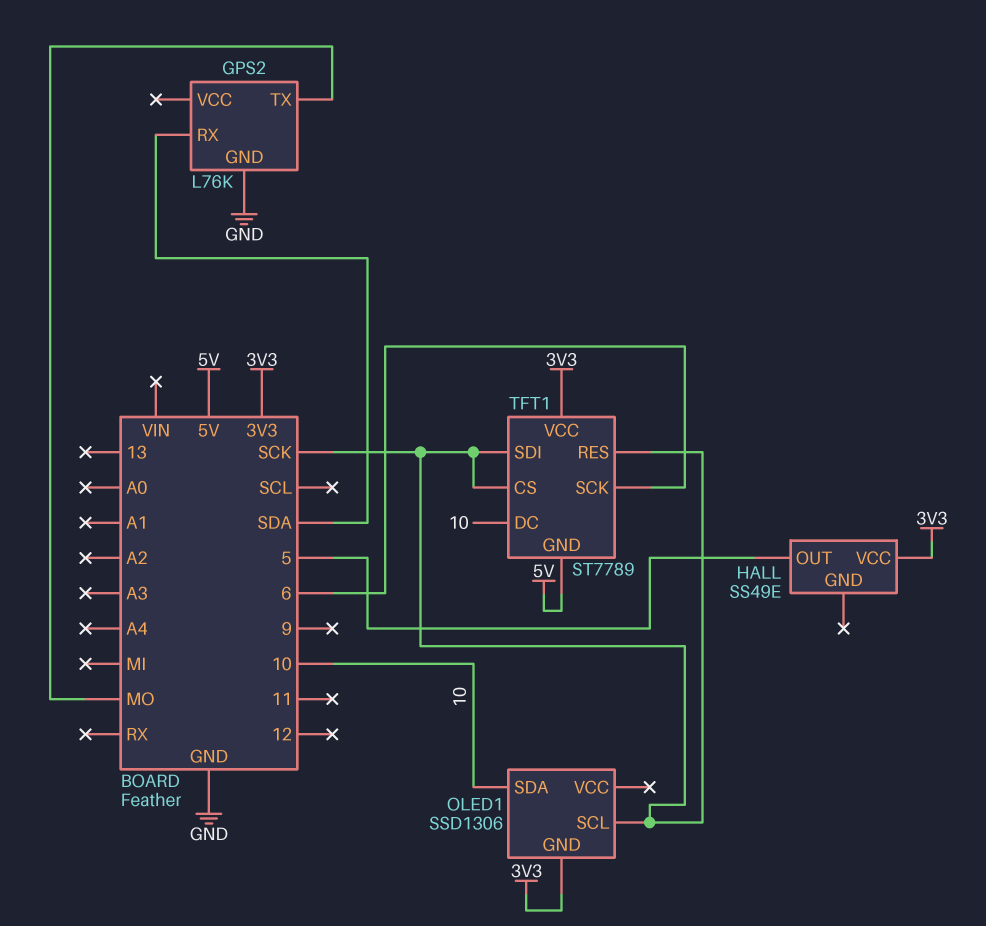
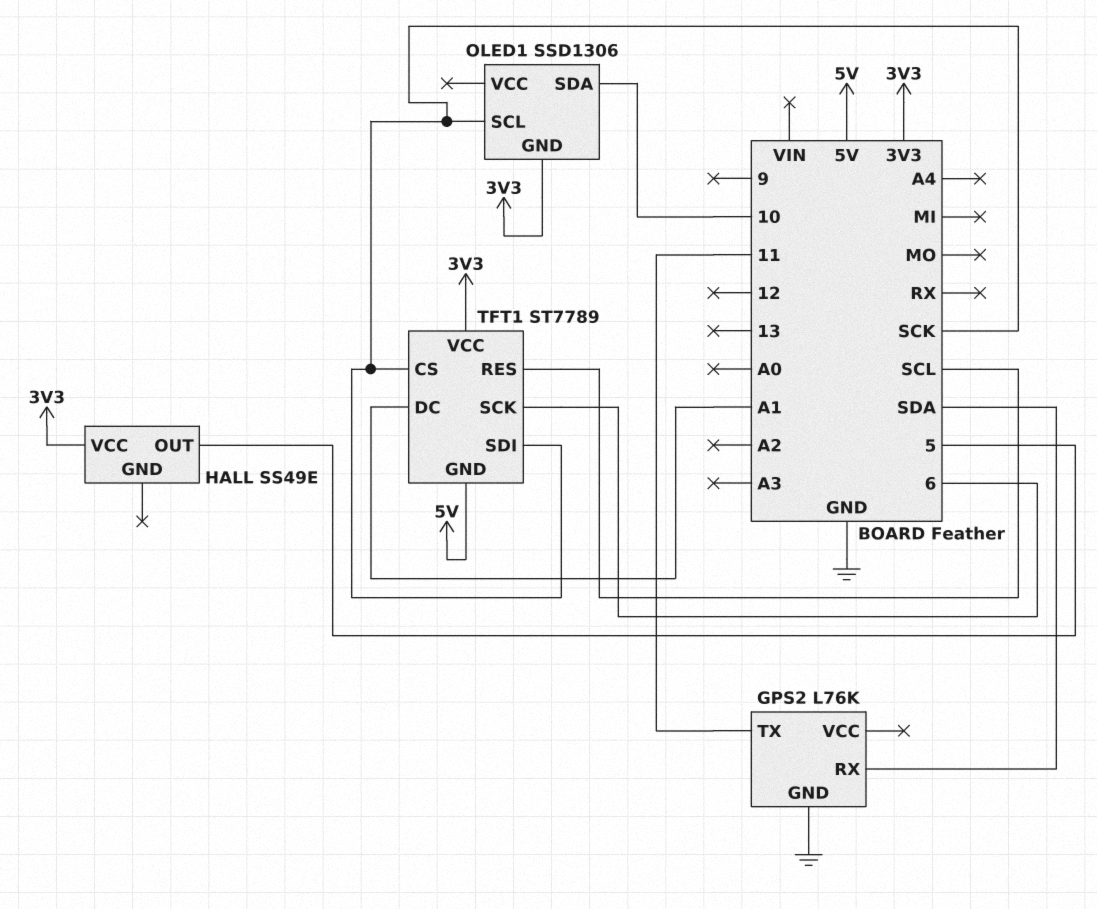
GPS2 pin TX: MO -> 11
TFT1 pin DC: 10 -> A1
TFT1 pin RES: SCK -> SCL

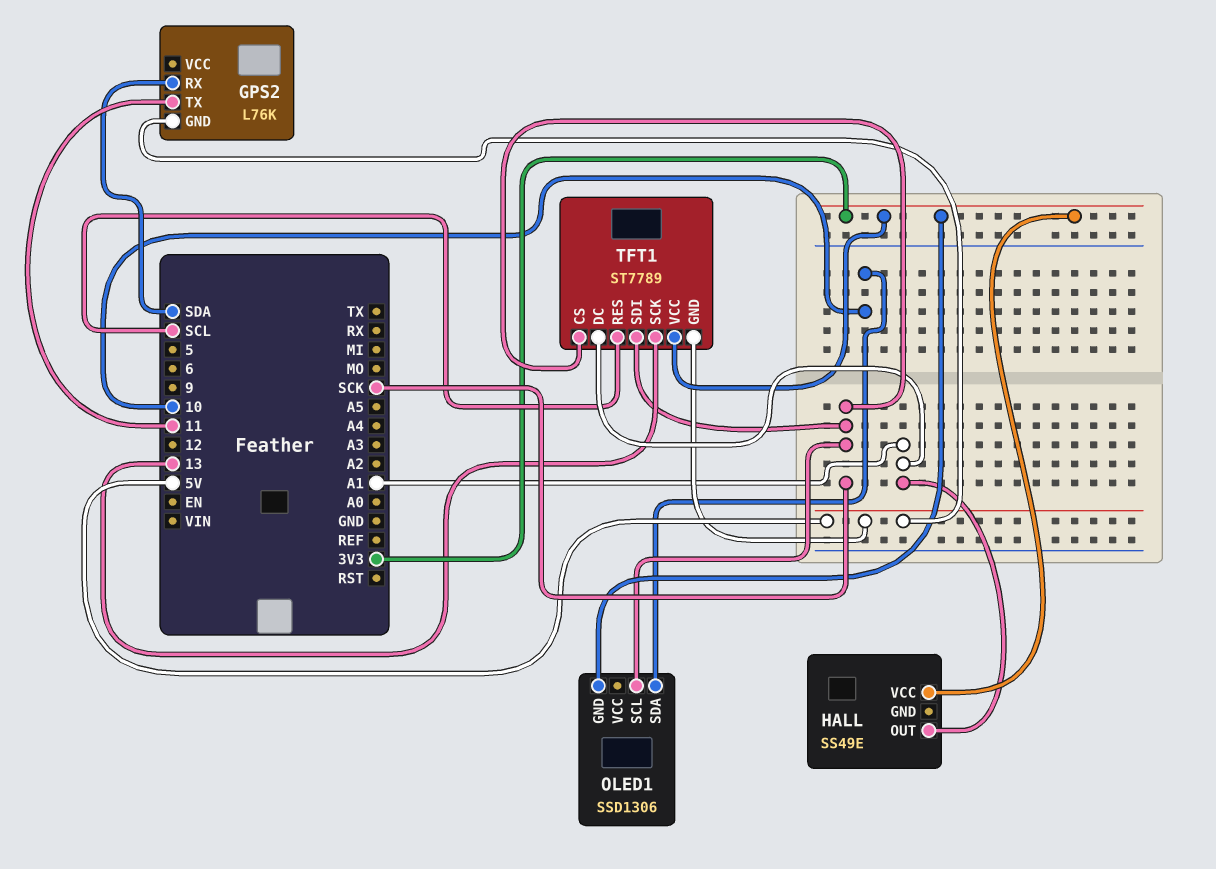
GPS2 pin GND: GND -> 5V
HALL pin OUT: 5 -> A1
TFT1 pin SCK: 6 -> 13

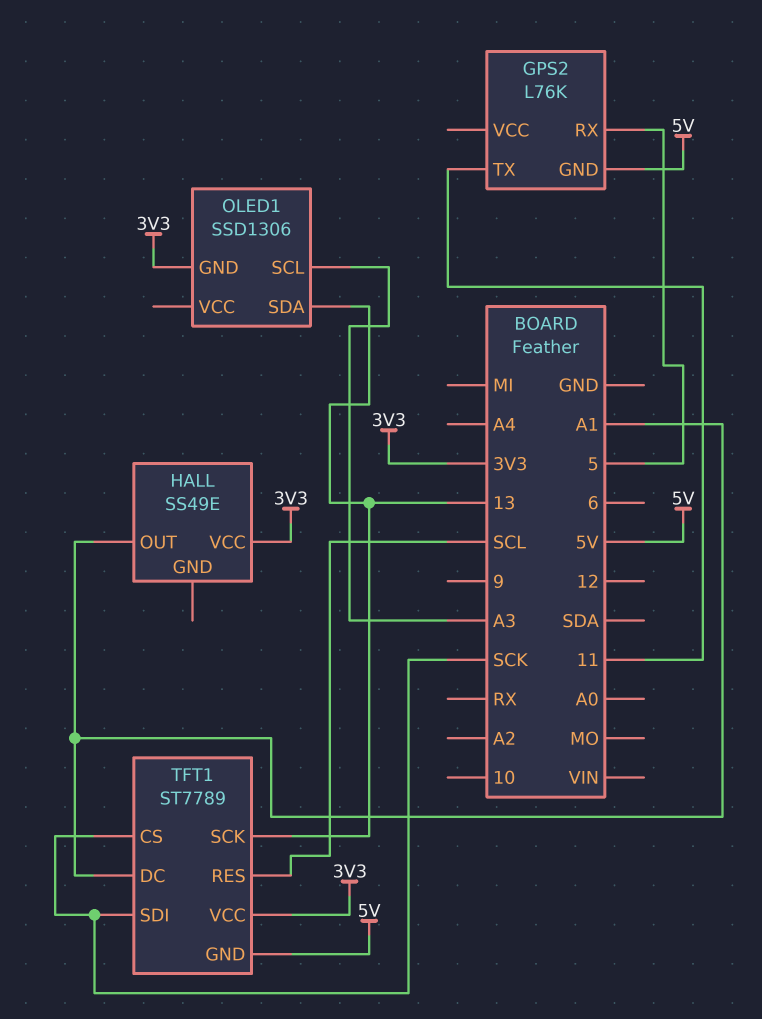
GPS2 pin RX: SDA -> 5
OLED1 pin SCL: SCK -> A3
OLED1 pin SDA: 10 -> 13

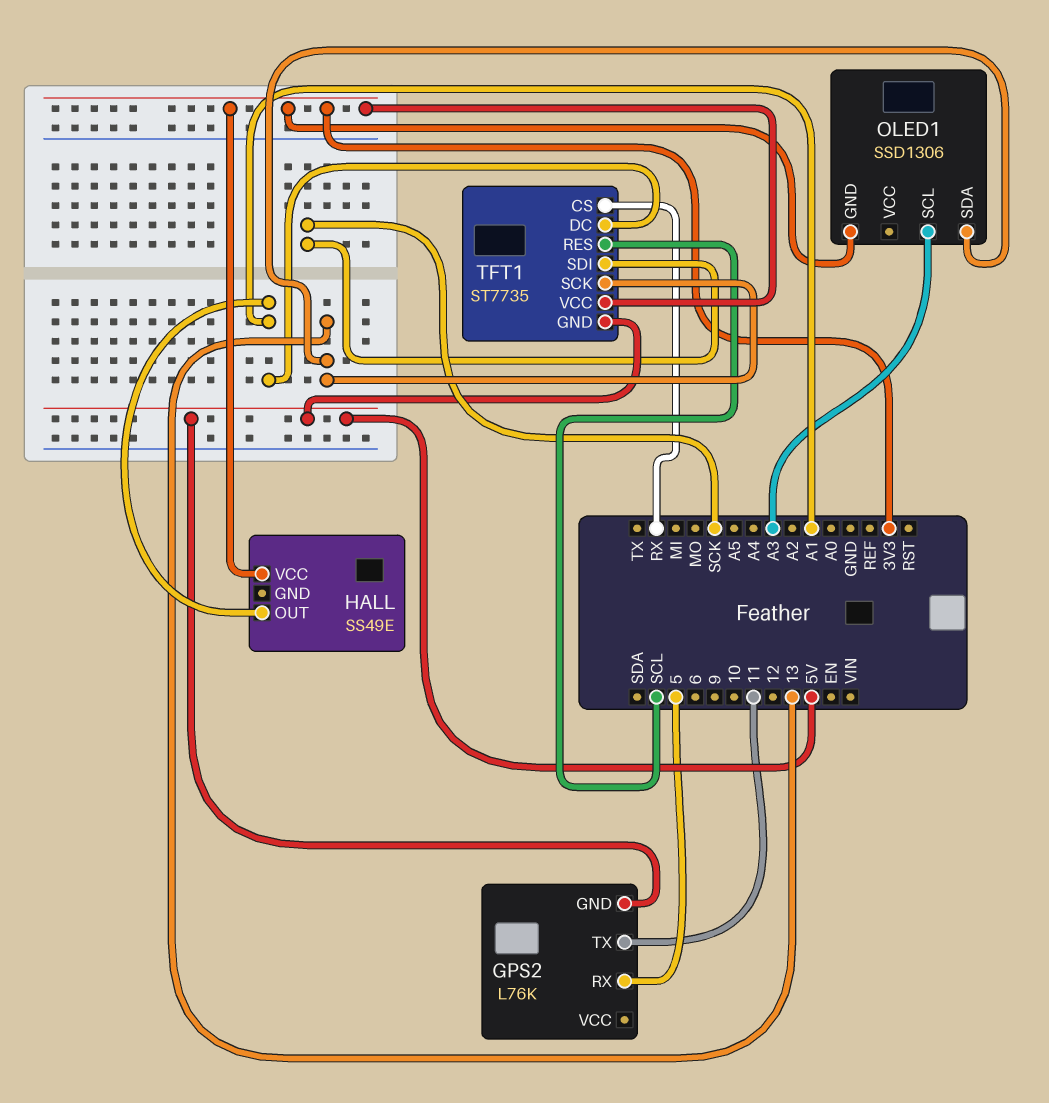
TFT1: ST7789 -> ST7735
TFT1 pin CS: SCK -> RX

